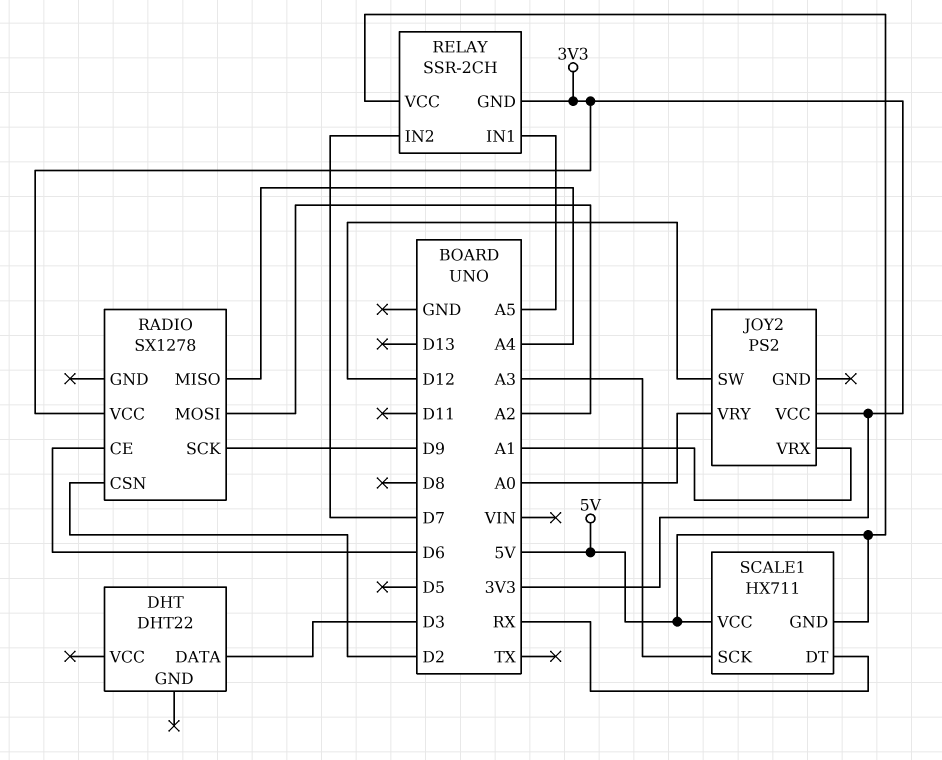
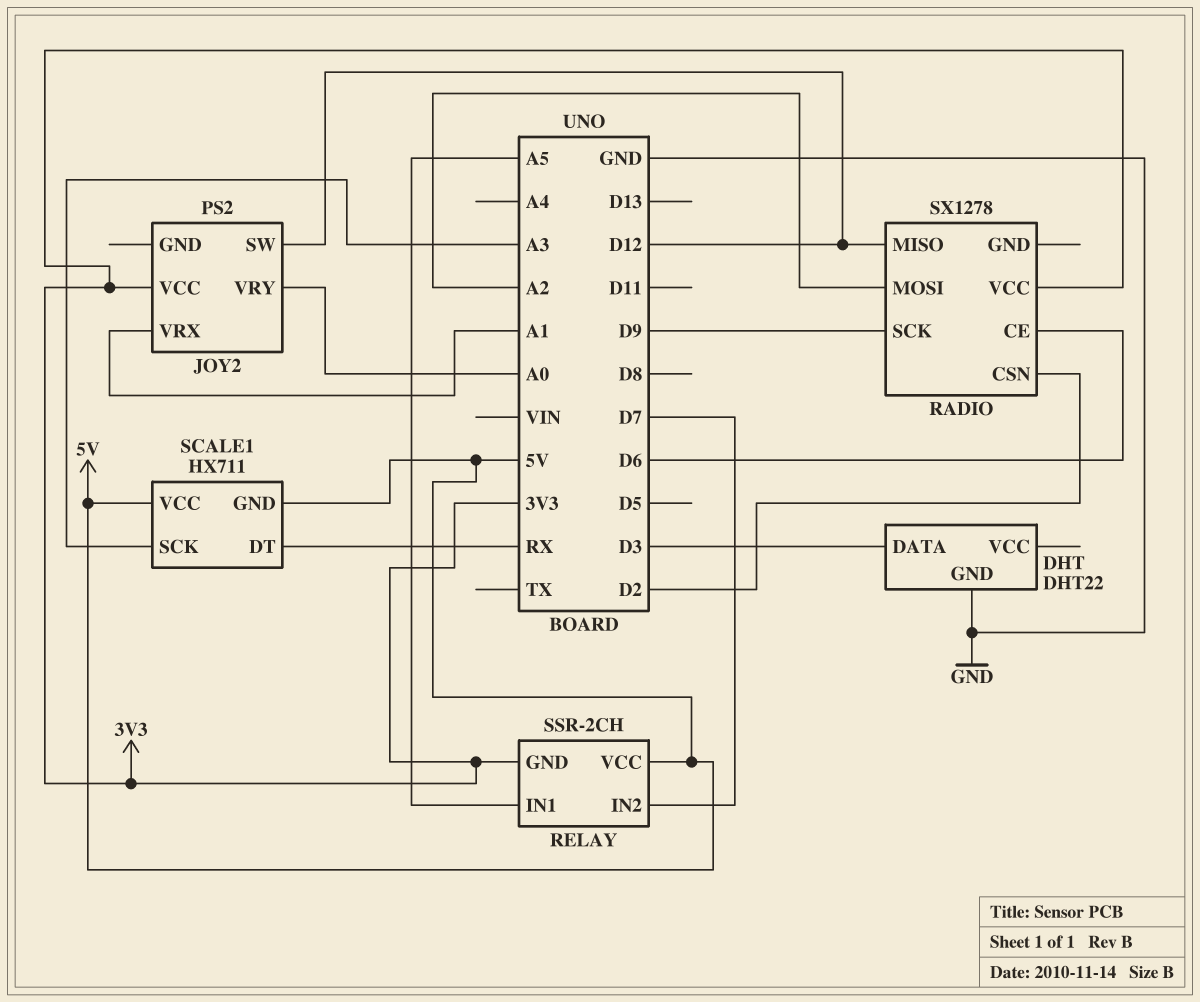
DHT pin GND: none -> GND
RADIO pin MISO: A4 -> D12

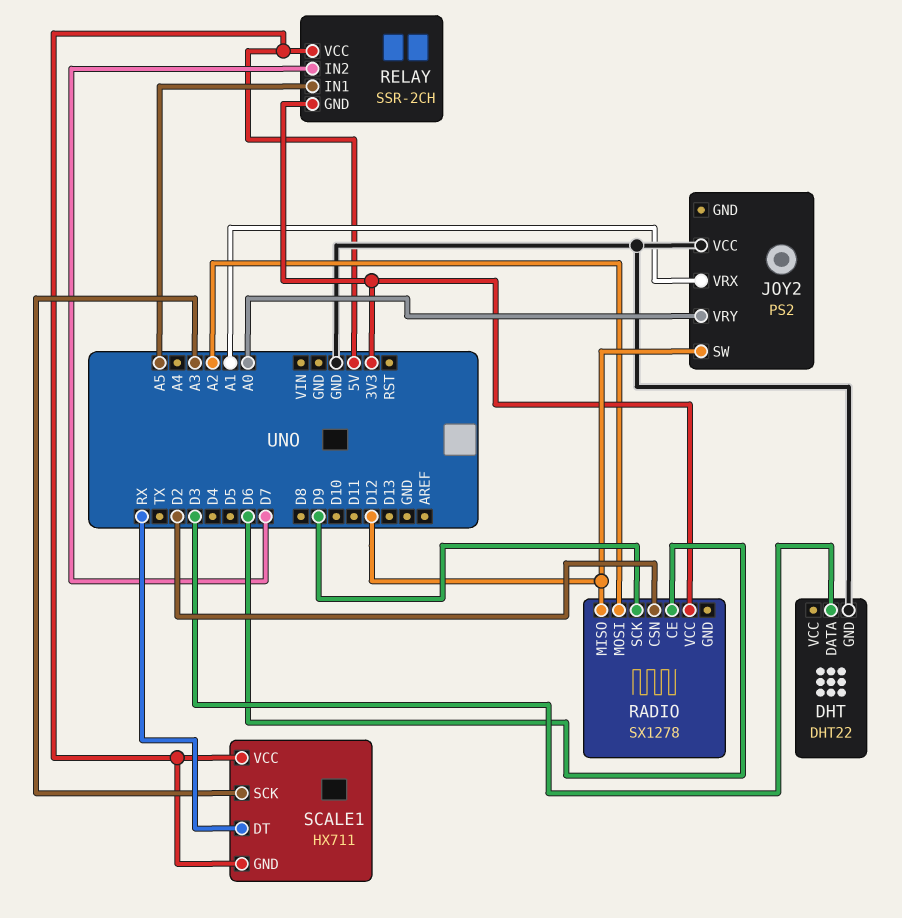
JOY2 pin VCC: 3V3 -> GND

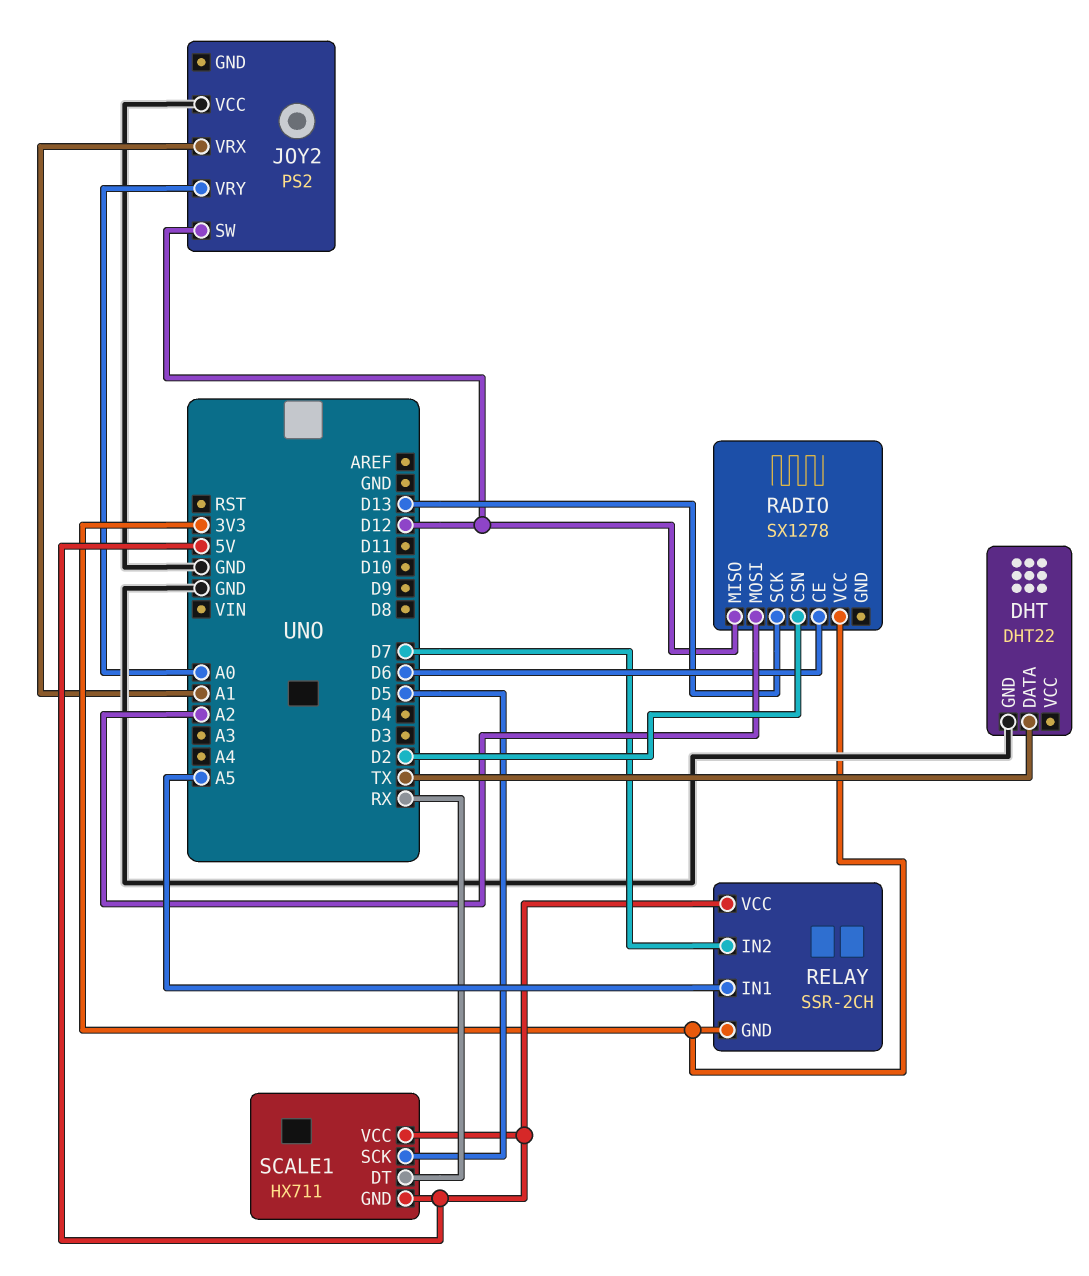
DHT pin DATA: D3 -> TX
RADIO pin SCK: D9 -> D13
SCALE1 pin SCK: A3 -> D5

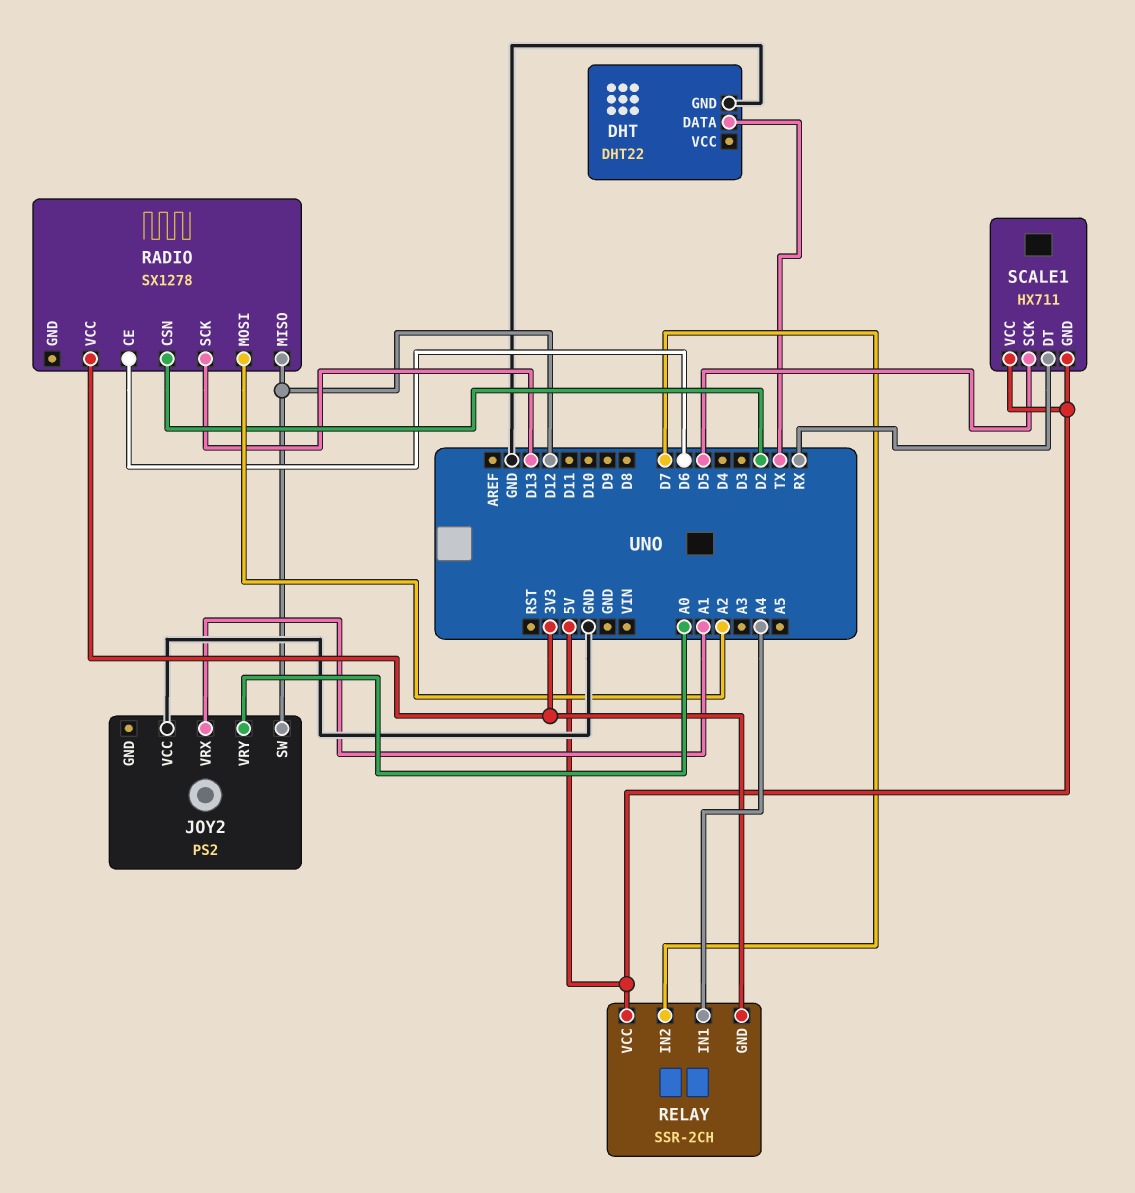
RELAY pin IN1: A5 -> A4

